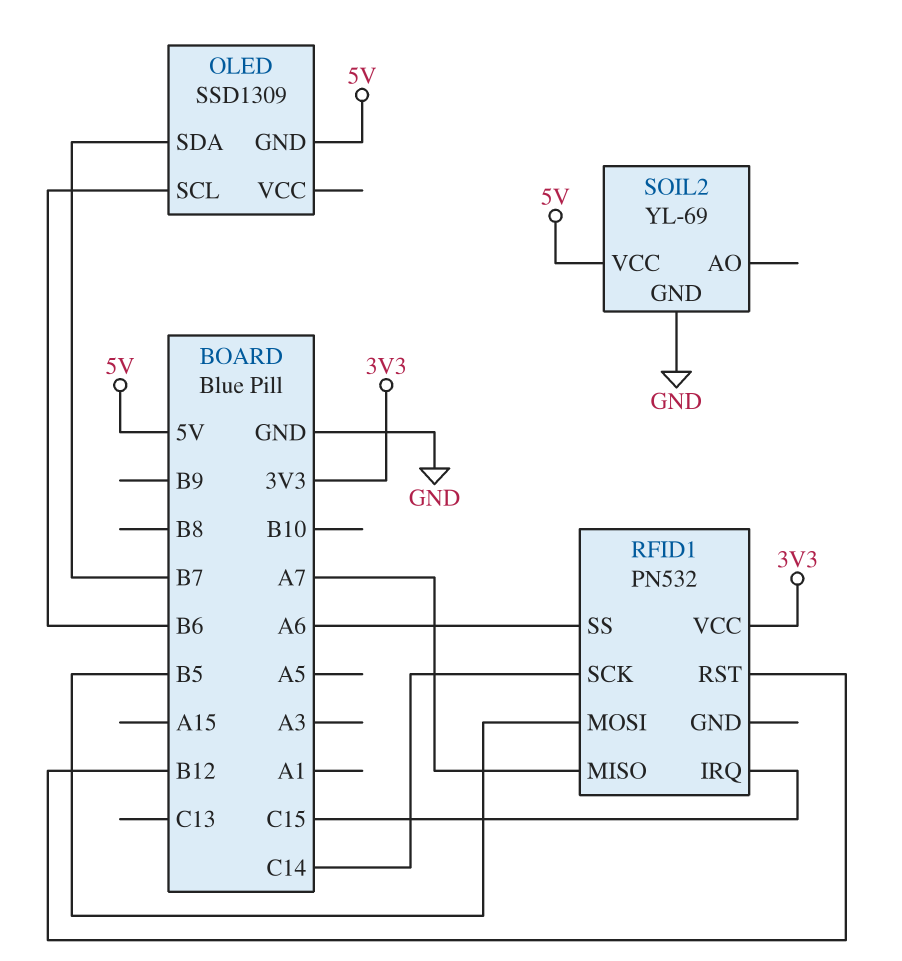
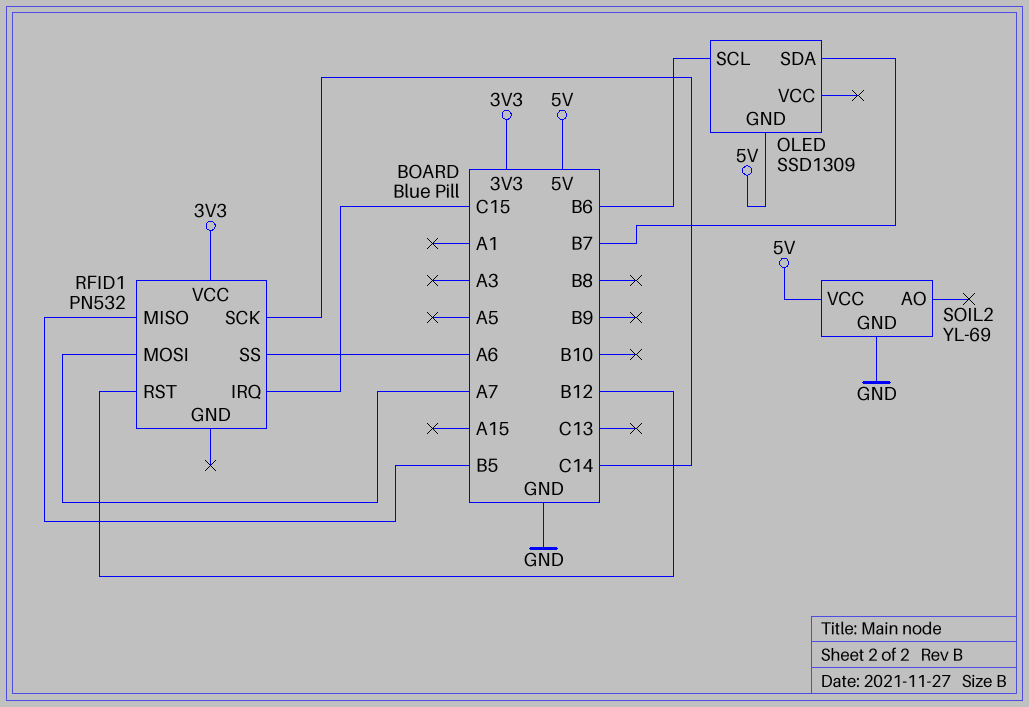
RFID1 pin MISO: A7 -> B5
RFID1 pin MOSI: B5 -> A7

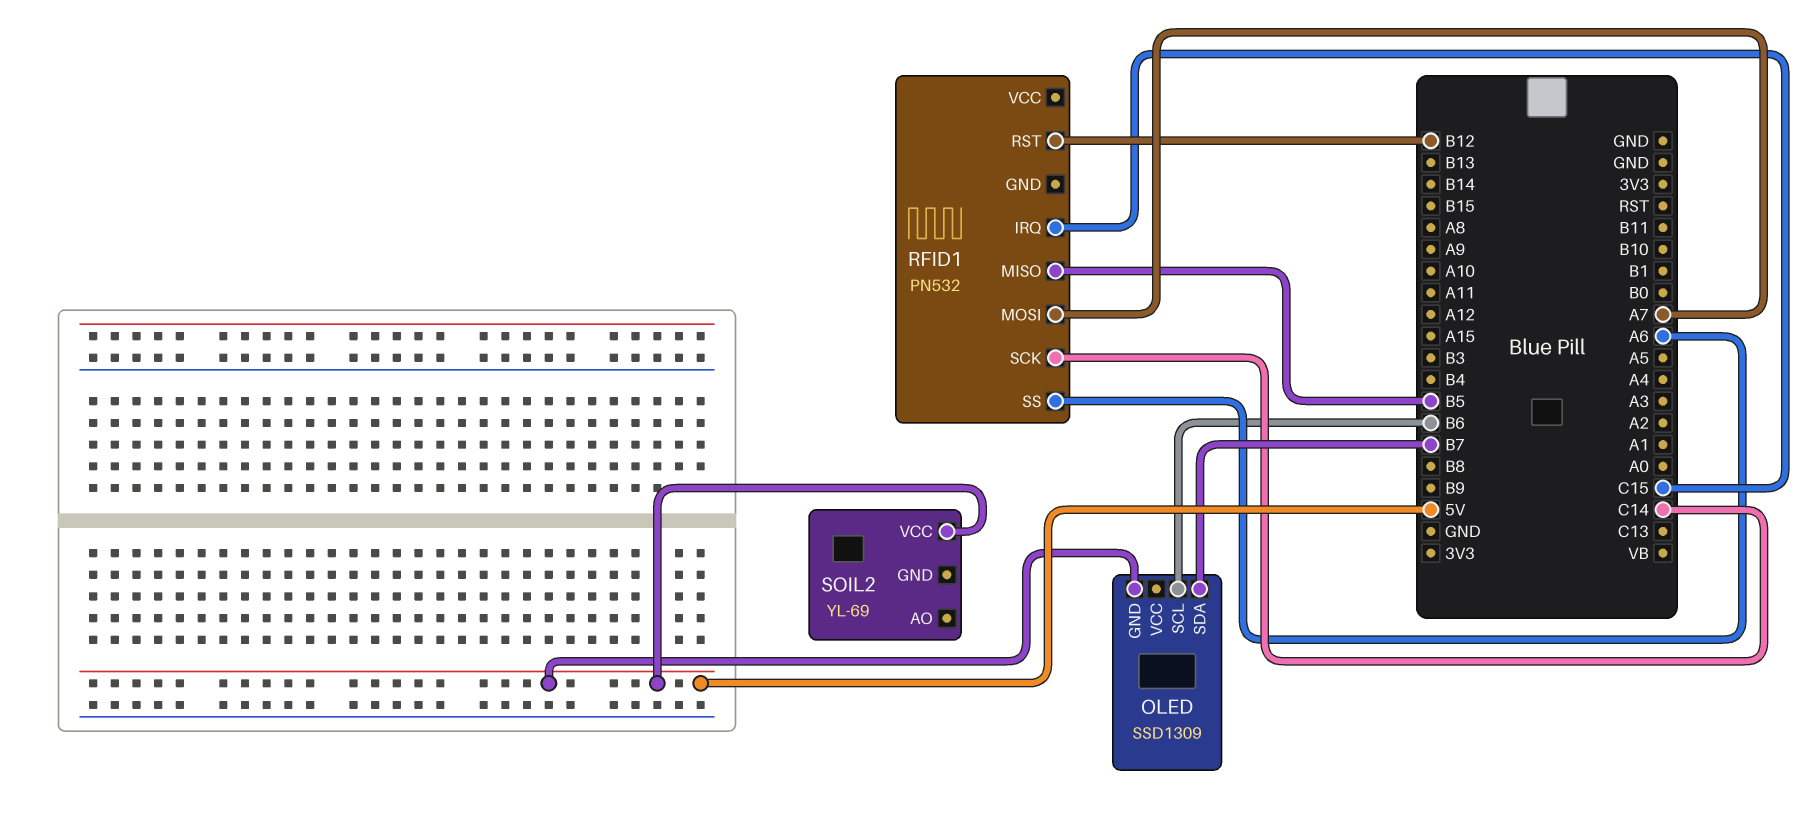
RFID1 pin VCC: 3V3 -> none
SOIL2 pin GND: GND -> none

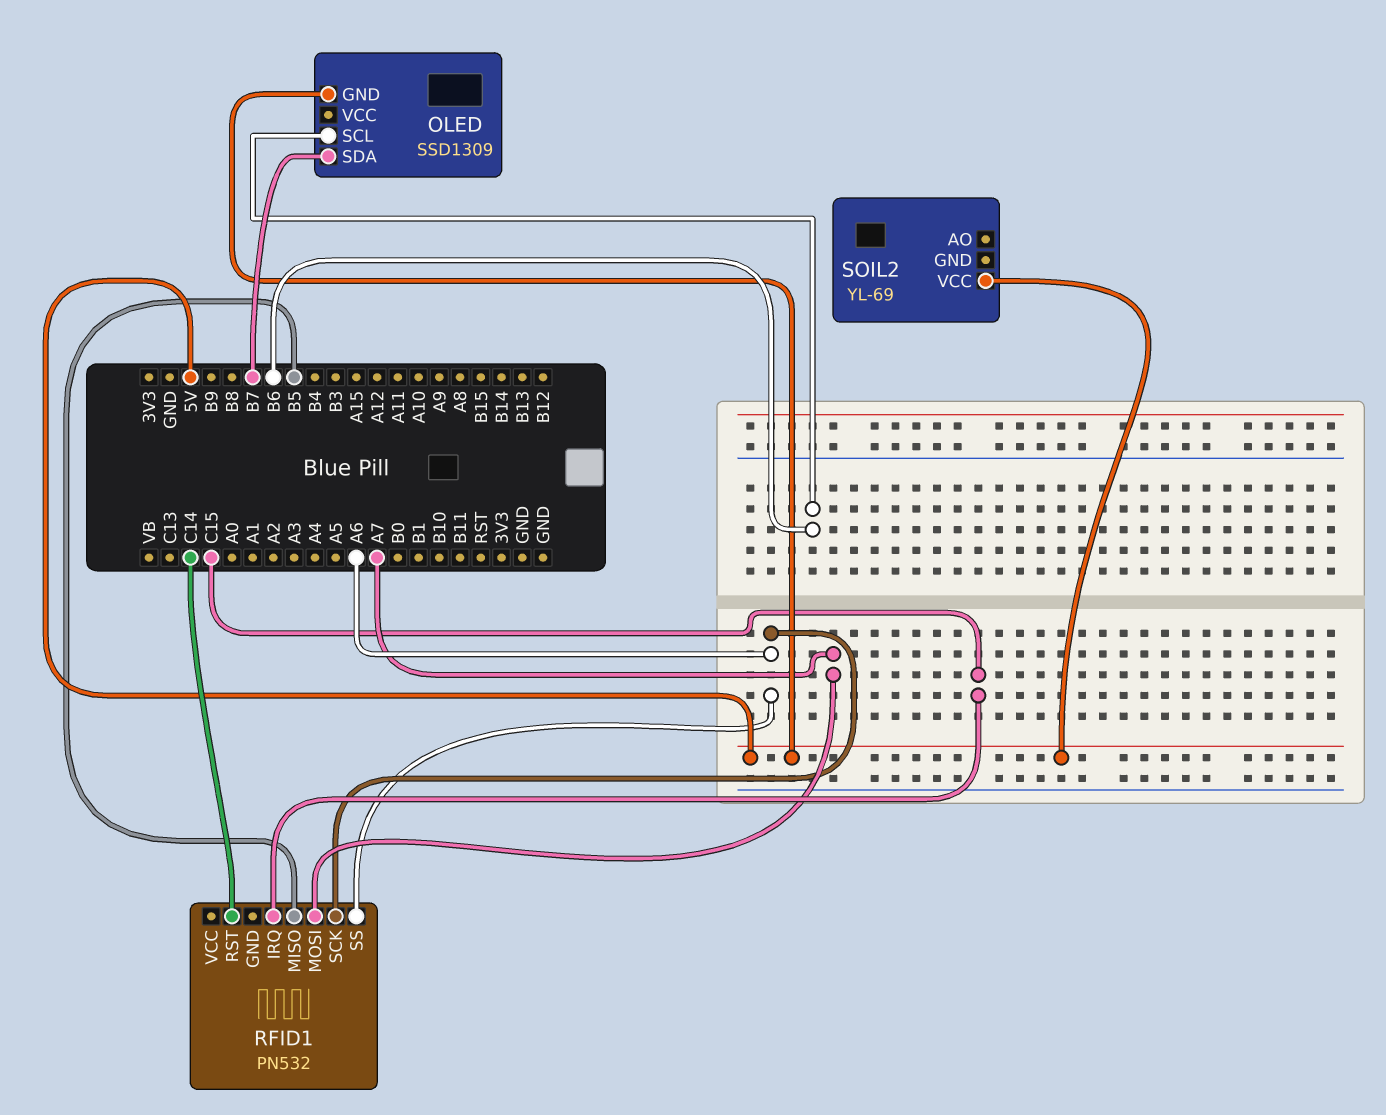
RFID1 pin RST: B12 -> C14
RFID1 pin SCK: C14 -> A6

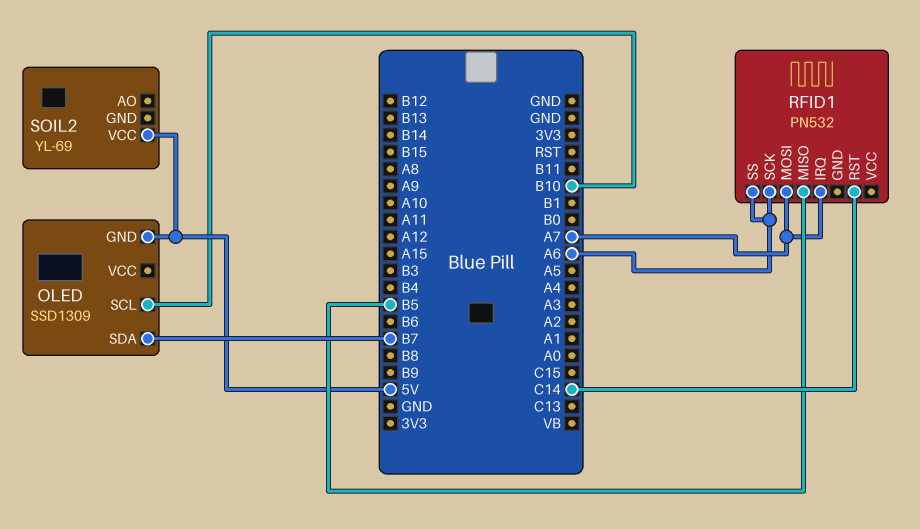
OLED pin SCL: B6 -> B10
RFID1 pin IRQ: C15 -> A7

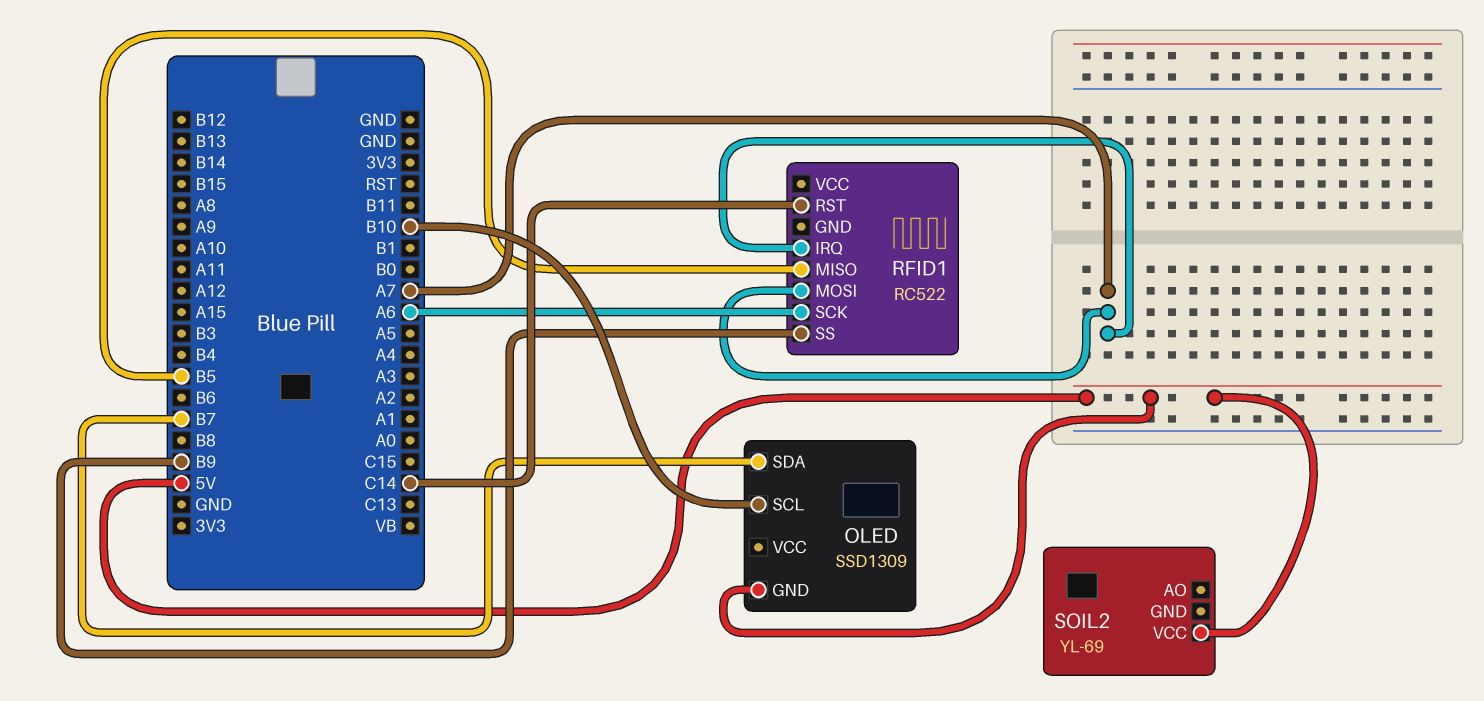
RFID1: PN532 -> RC522
RFID1 pin SS: A6 -> B9

